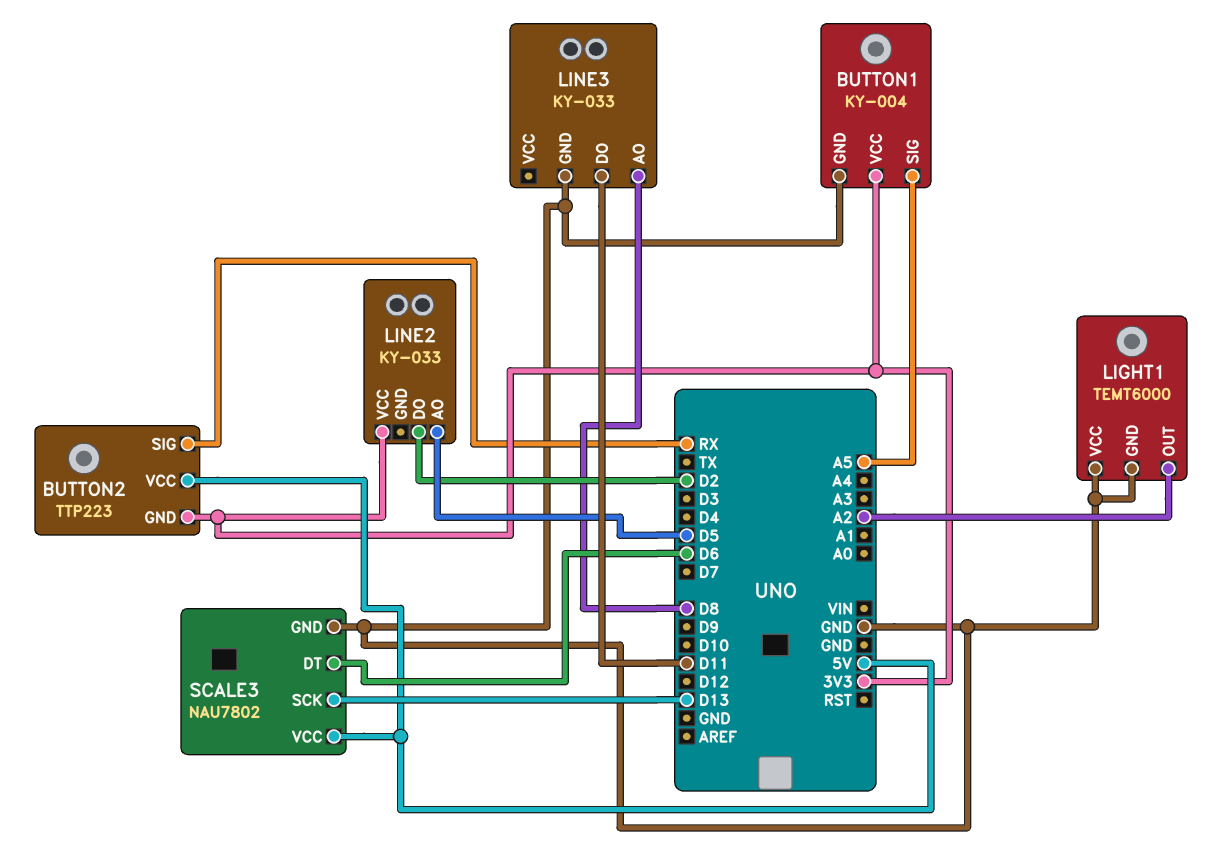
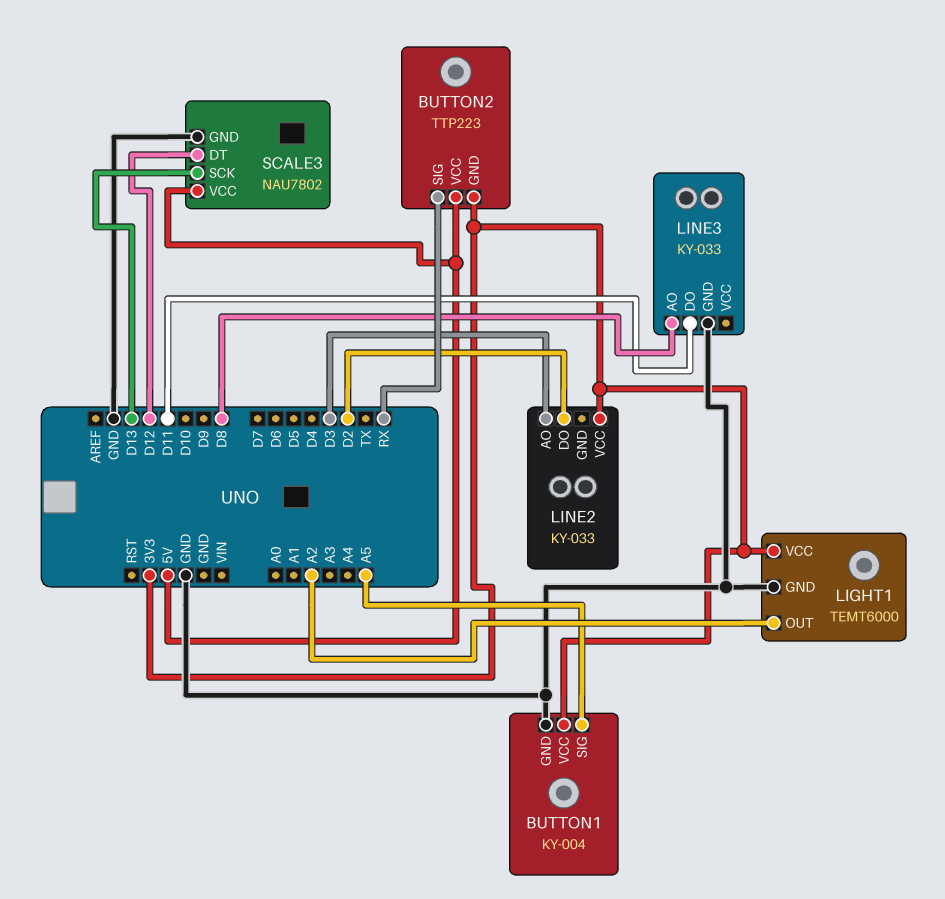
LIGHT1 pin VCC: GND -> 3V3
LINE2 pin AO: D5 -> D3
SCALE3 pin DT: D6 -> D12

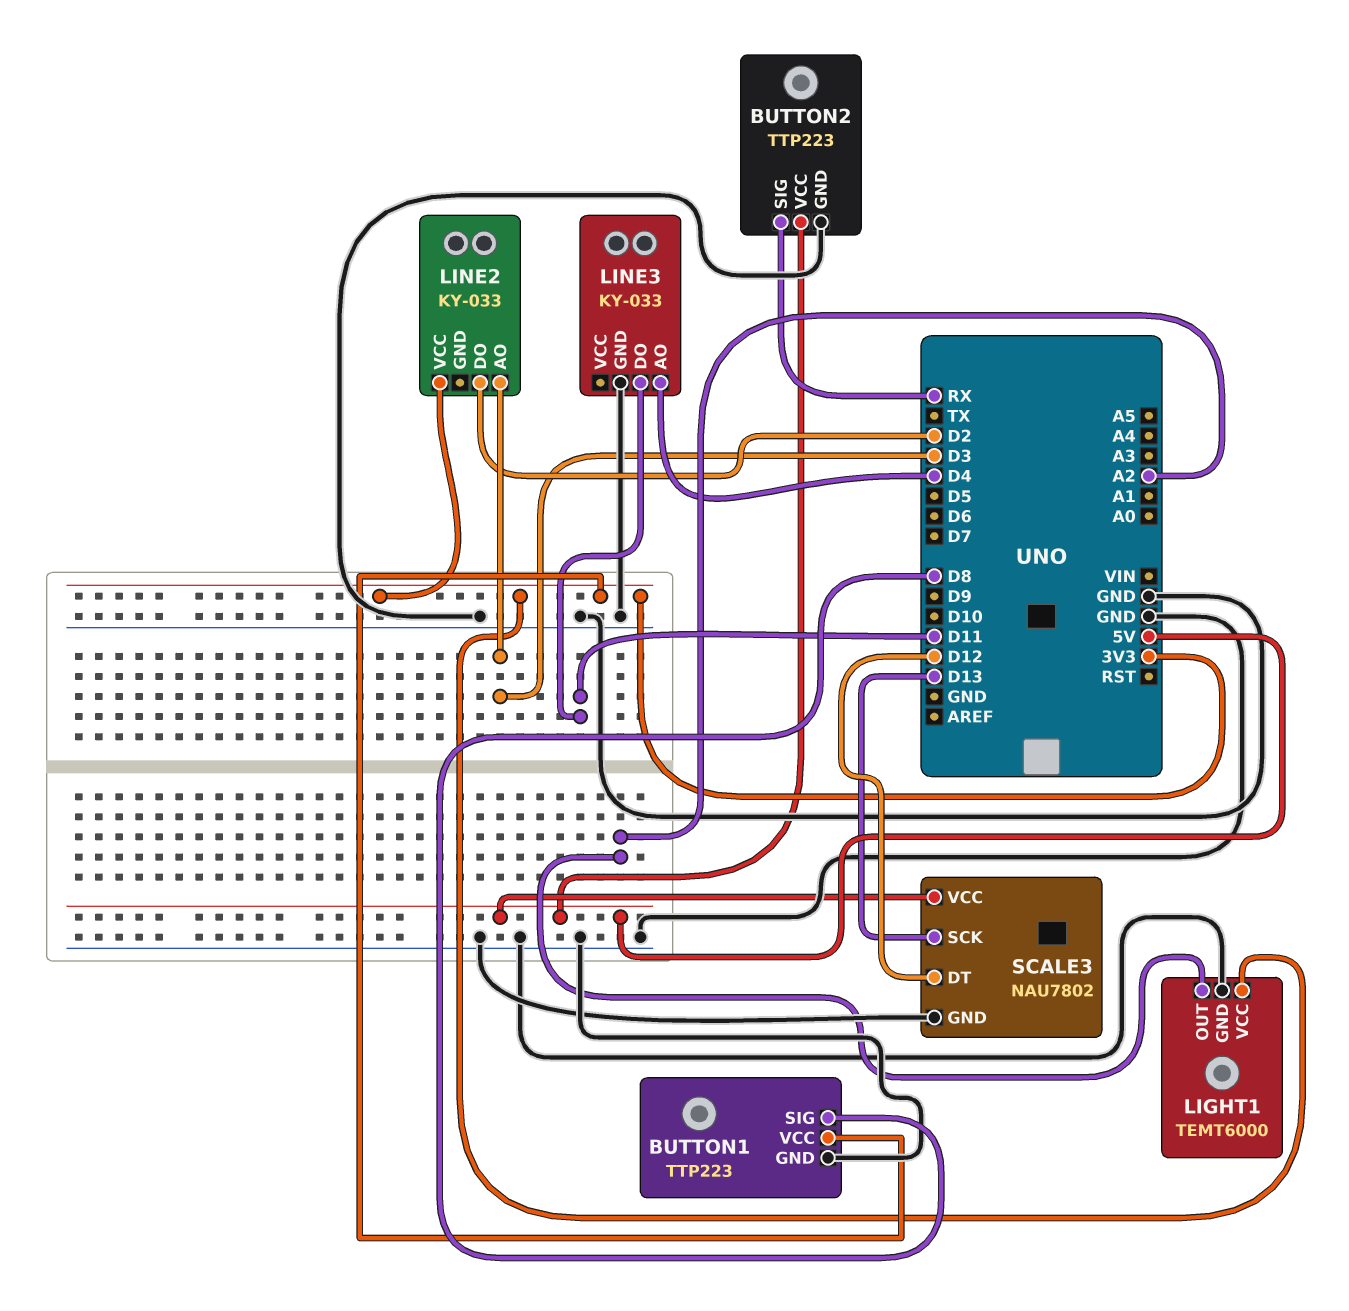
BUTTON1: KY-004 -> TTP223
BUTTON1 pin SIG: A5 -> D8
BUTTON2 pin GND: 3V3 -> GND
LINE3 pin AO: D8 -> D4

